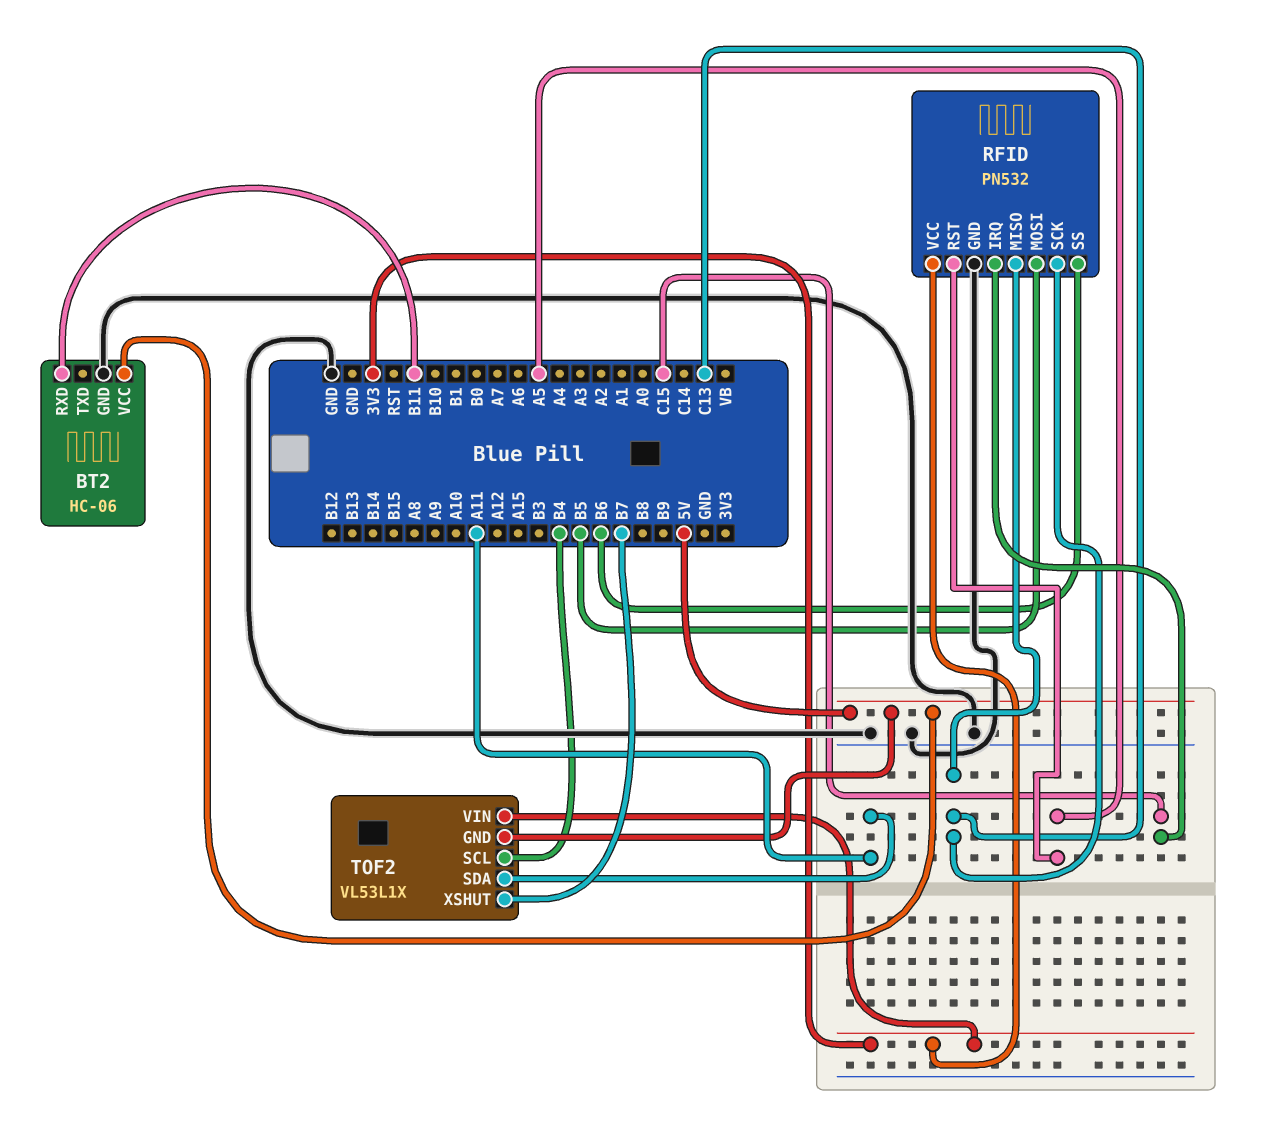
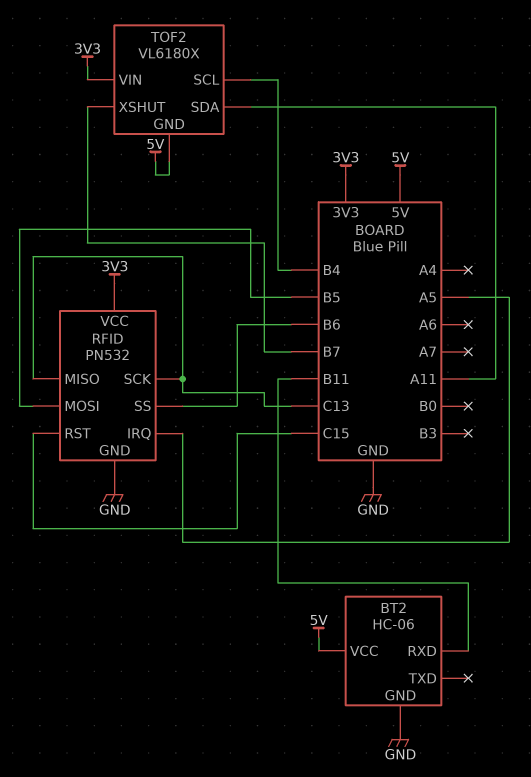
RFID pin IRQ: C15 -> A5
RFID pin RST: A5 -> C15
TOF2: VL53L1X -> VL6180X

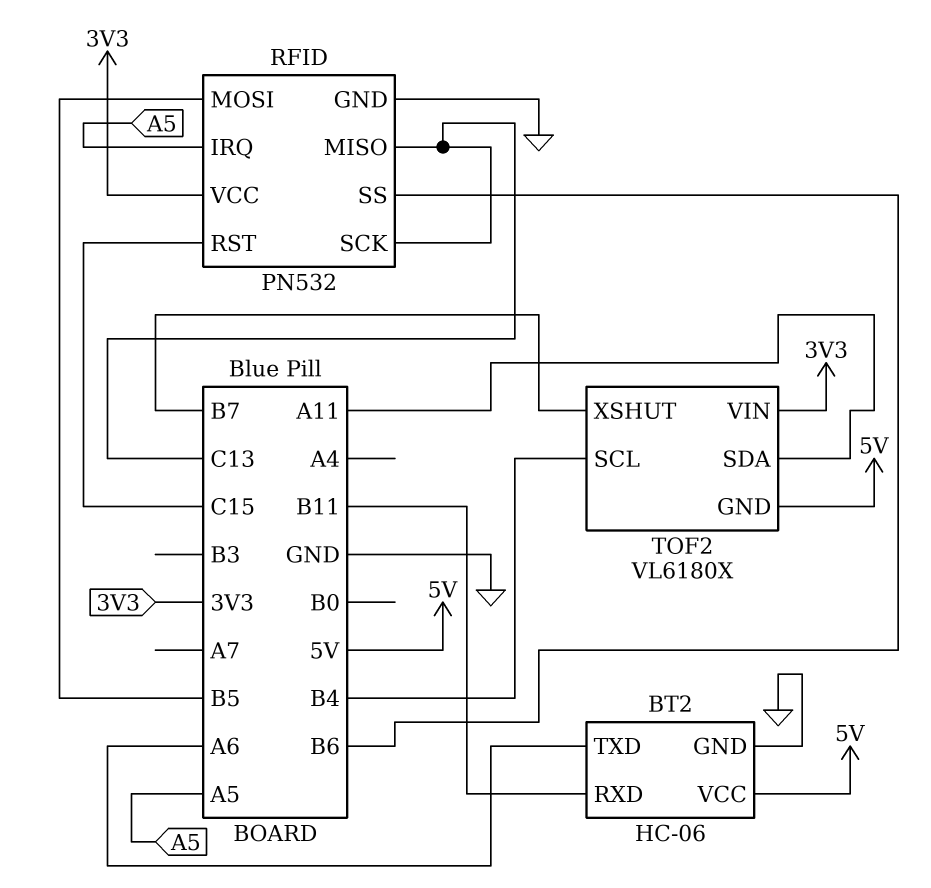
BT2 pin TXD: none -> A6

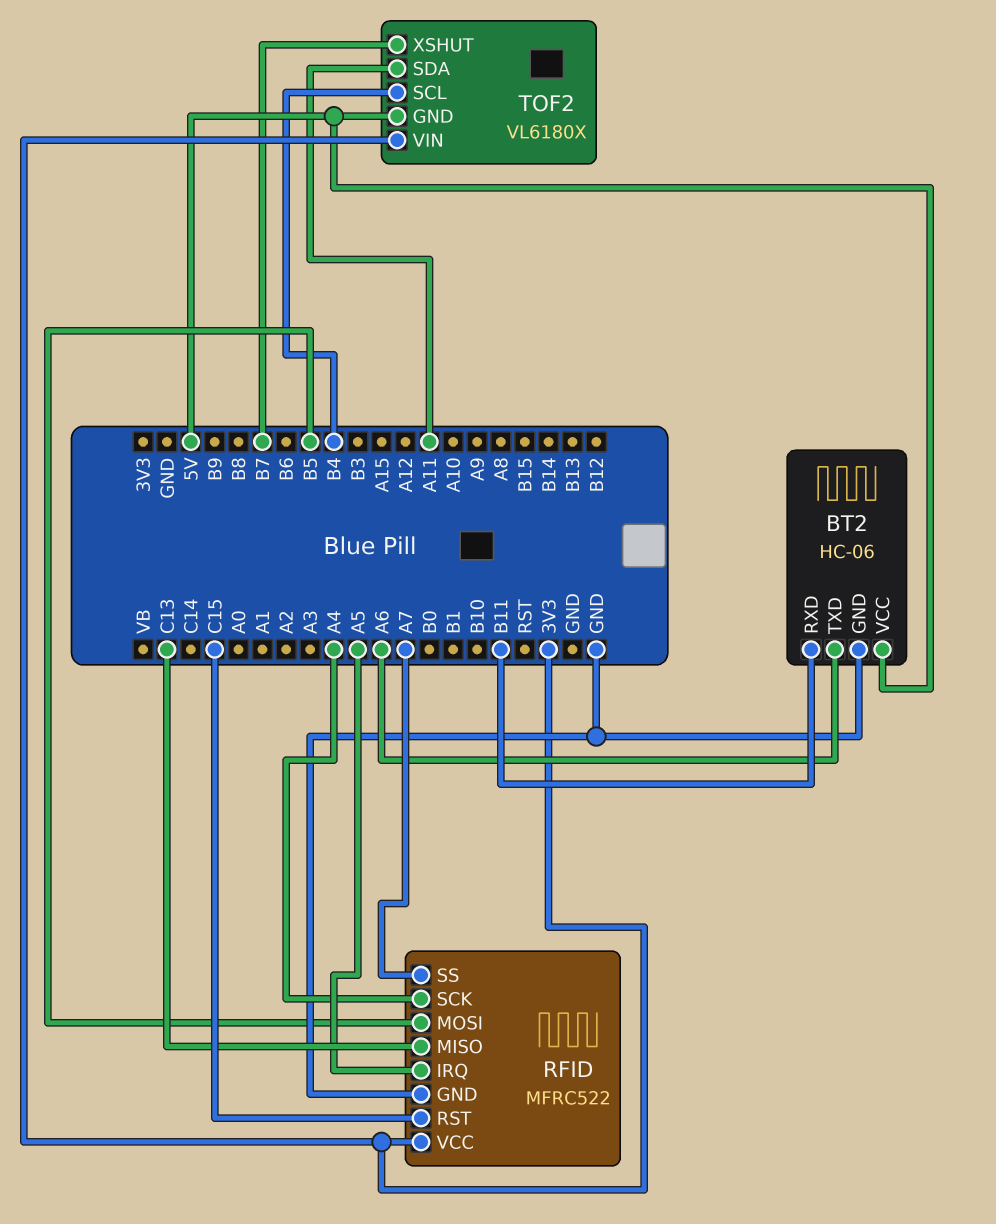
RFID: PN532 -> MFRC522
RFID pin SCK: C13 -> A4
RFID pin SS: B6 -> A7

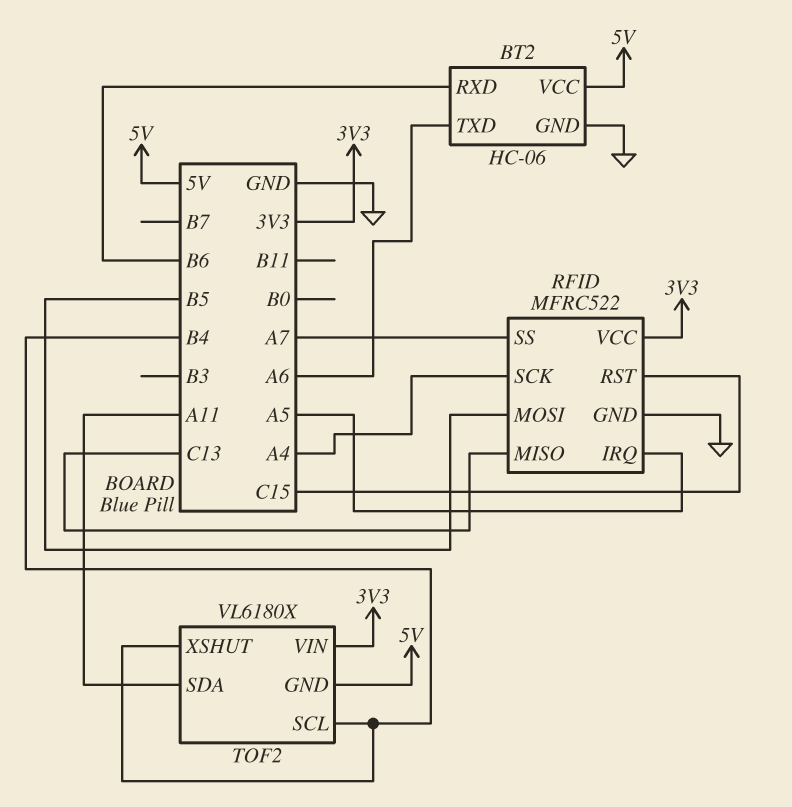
BT2 pin RXD: B11 -> B6
TOF2 pin XSHUT: B7 -> B4

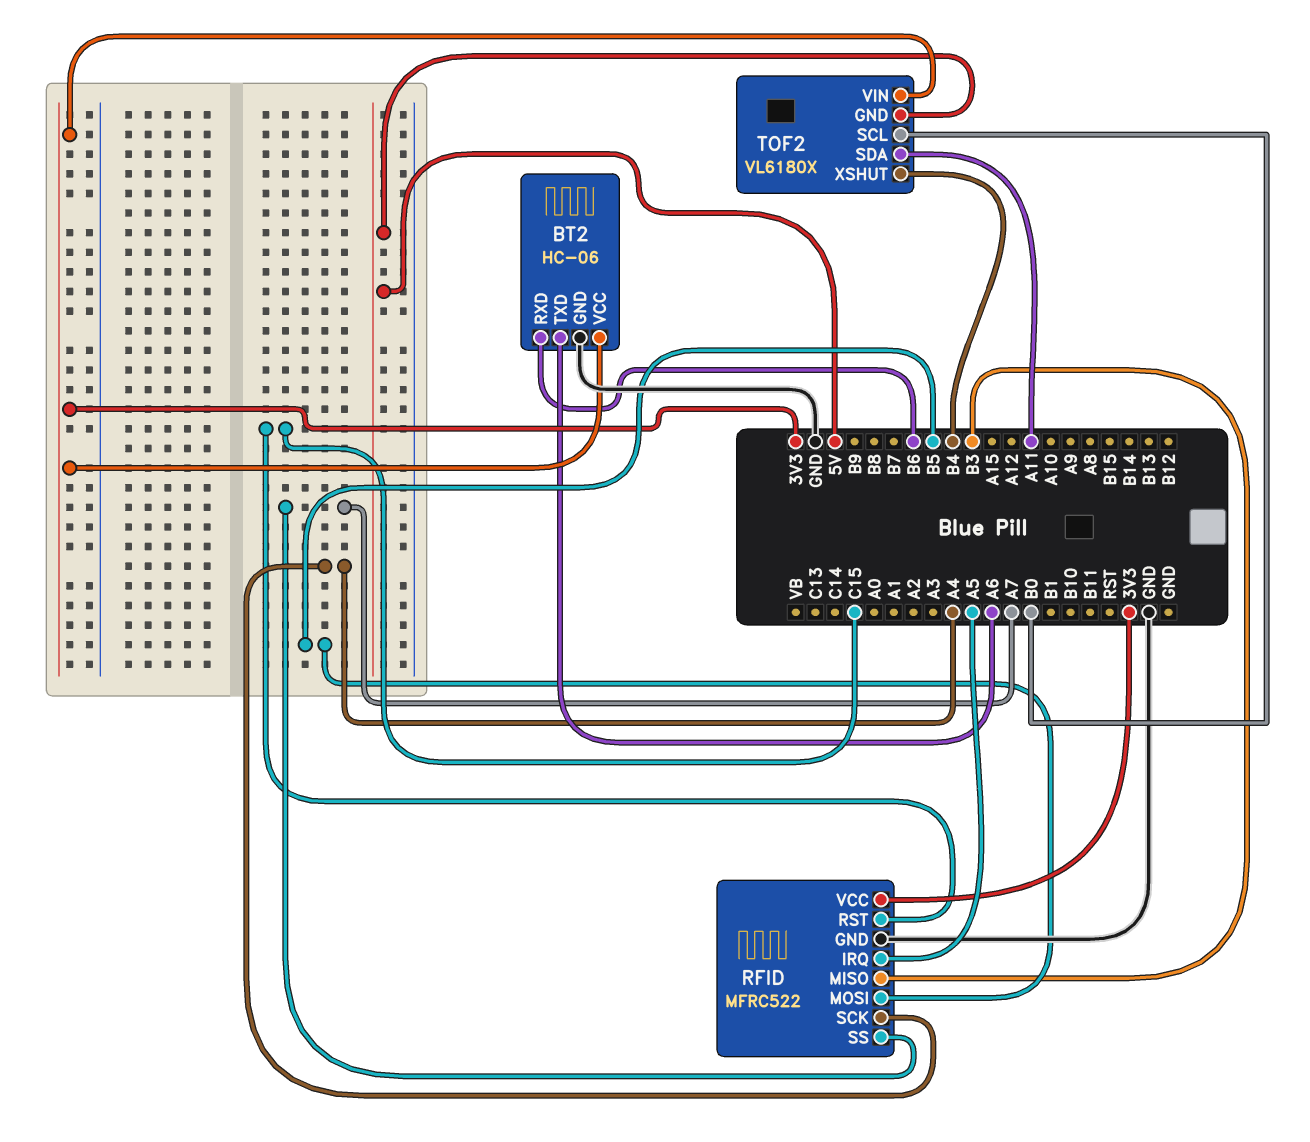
BT2 pin VCC: 5V -> 3V3
RFID pin MISO: C13 -> B3
TOF2 pin SCL: B4 -> B0

